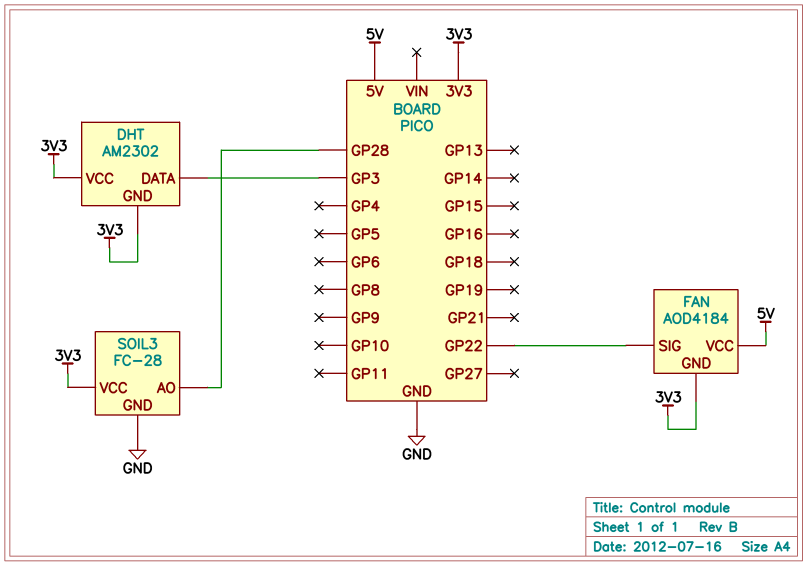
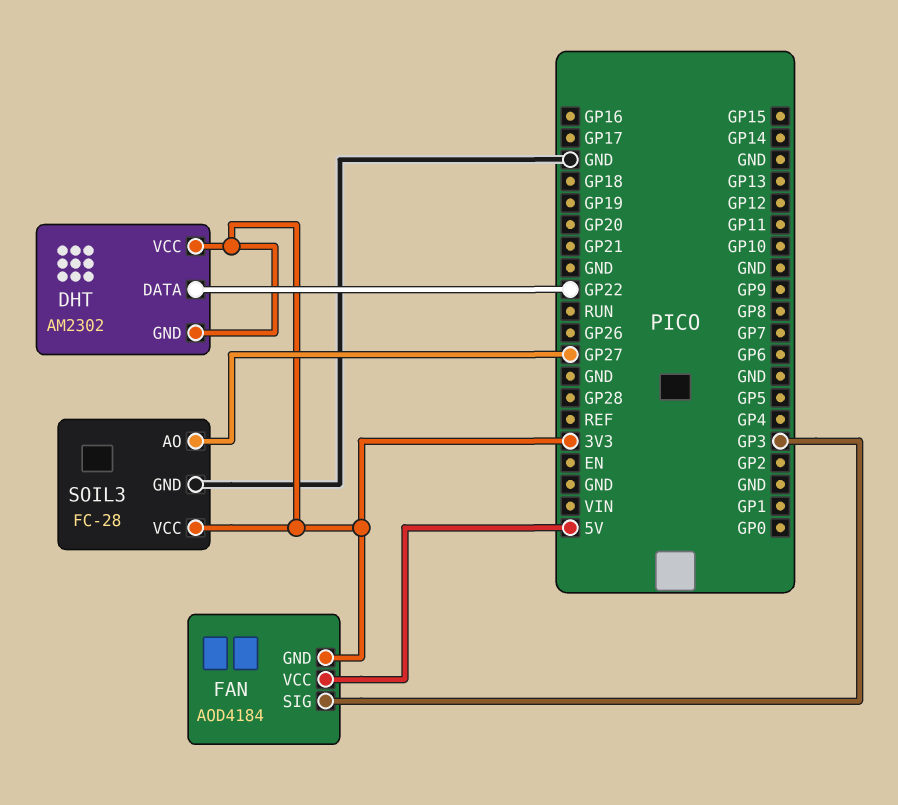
DHT pin DATA: GP3 -> GP22
FAN pin SIG: GP22 -> GP3
SOIL3 pin AO: GP28 -> GP27

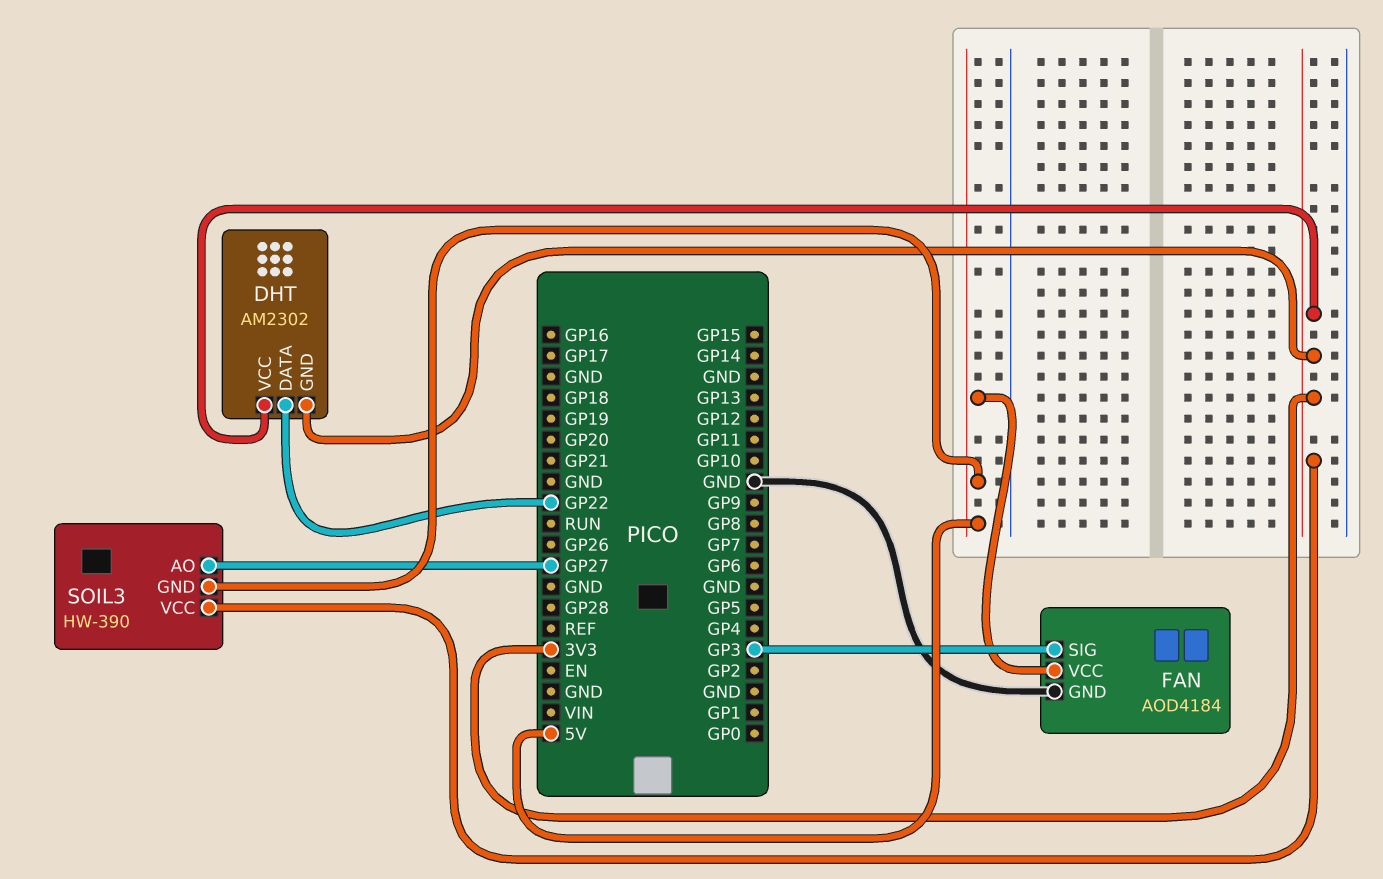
FAN pin GND: 3V3 -> GND
SOIL3: FC-28 -> HW-390
SOIL3 pin GND: GND -> 5V

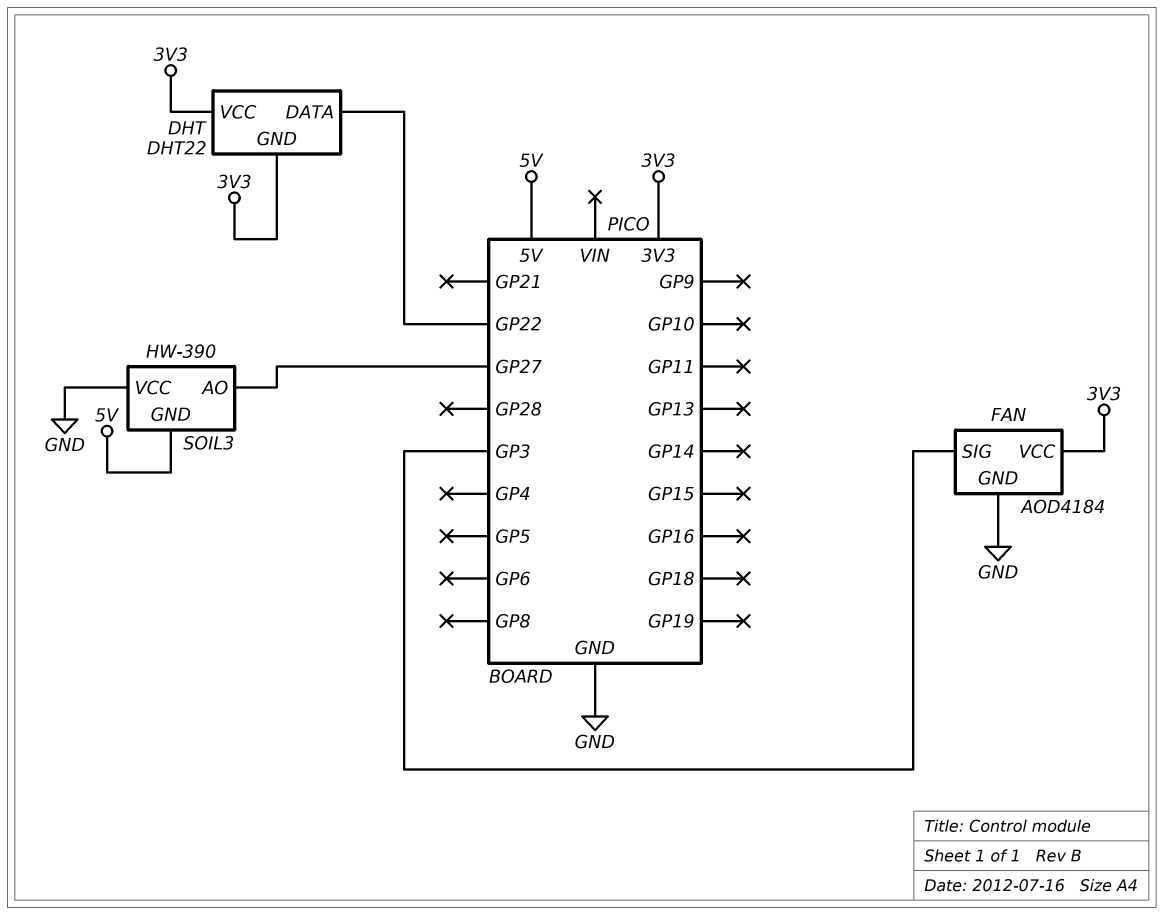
DHT: AM2302 -> DHT22
FAN pin VCC: 5V -> 3V3
SOIL3 pin VCC: 3V3 -> GND

